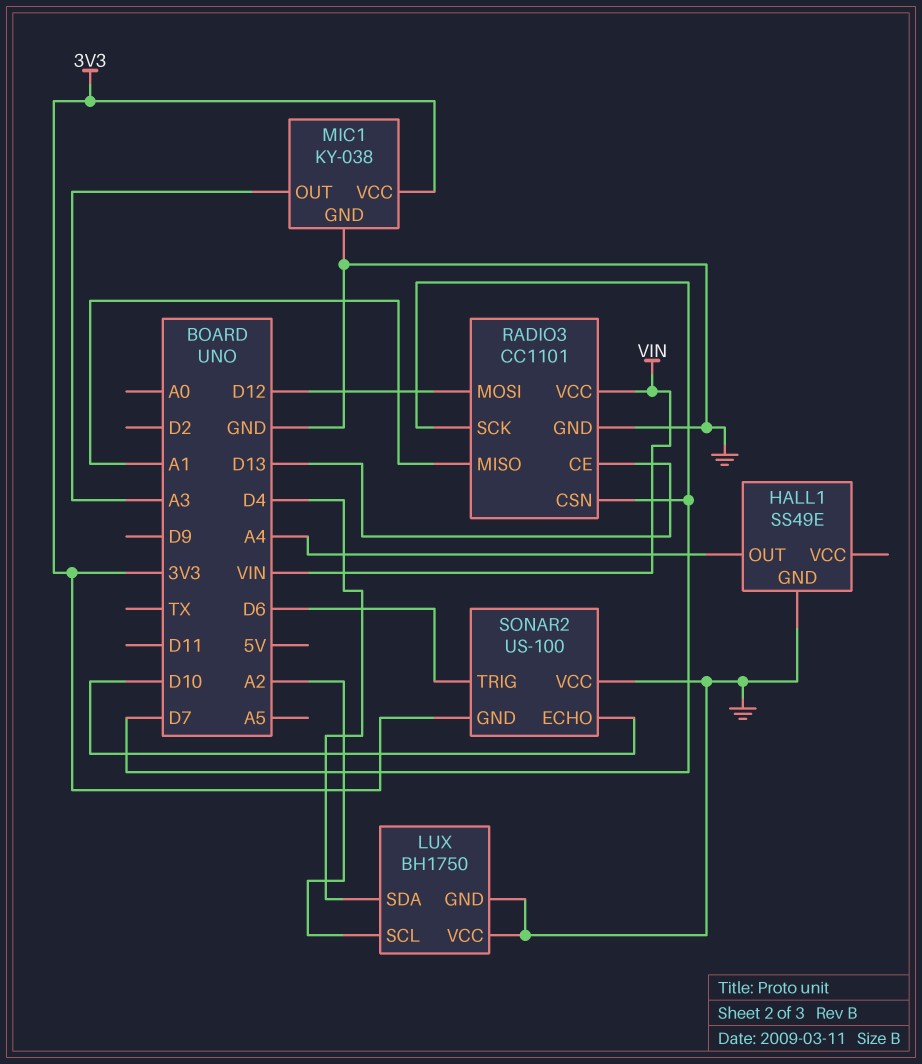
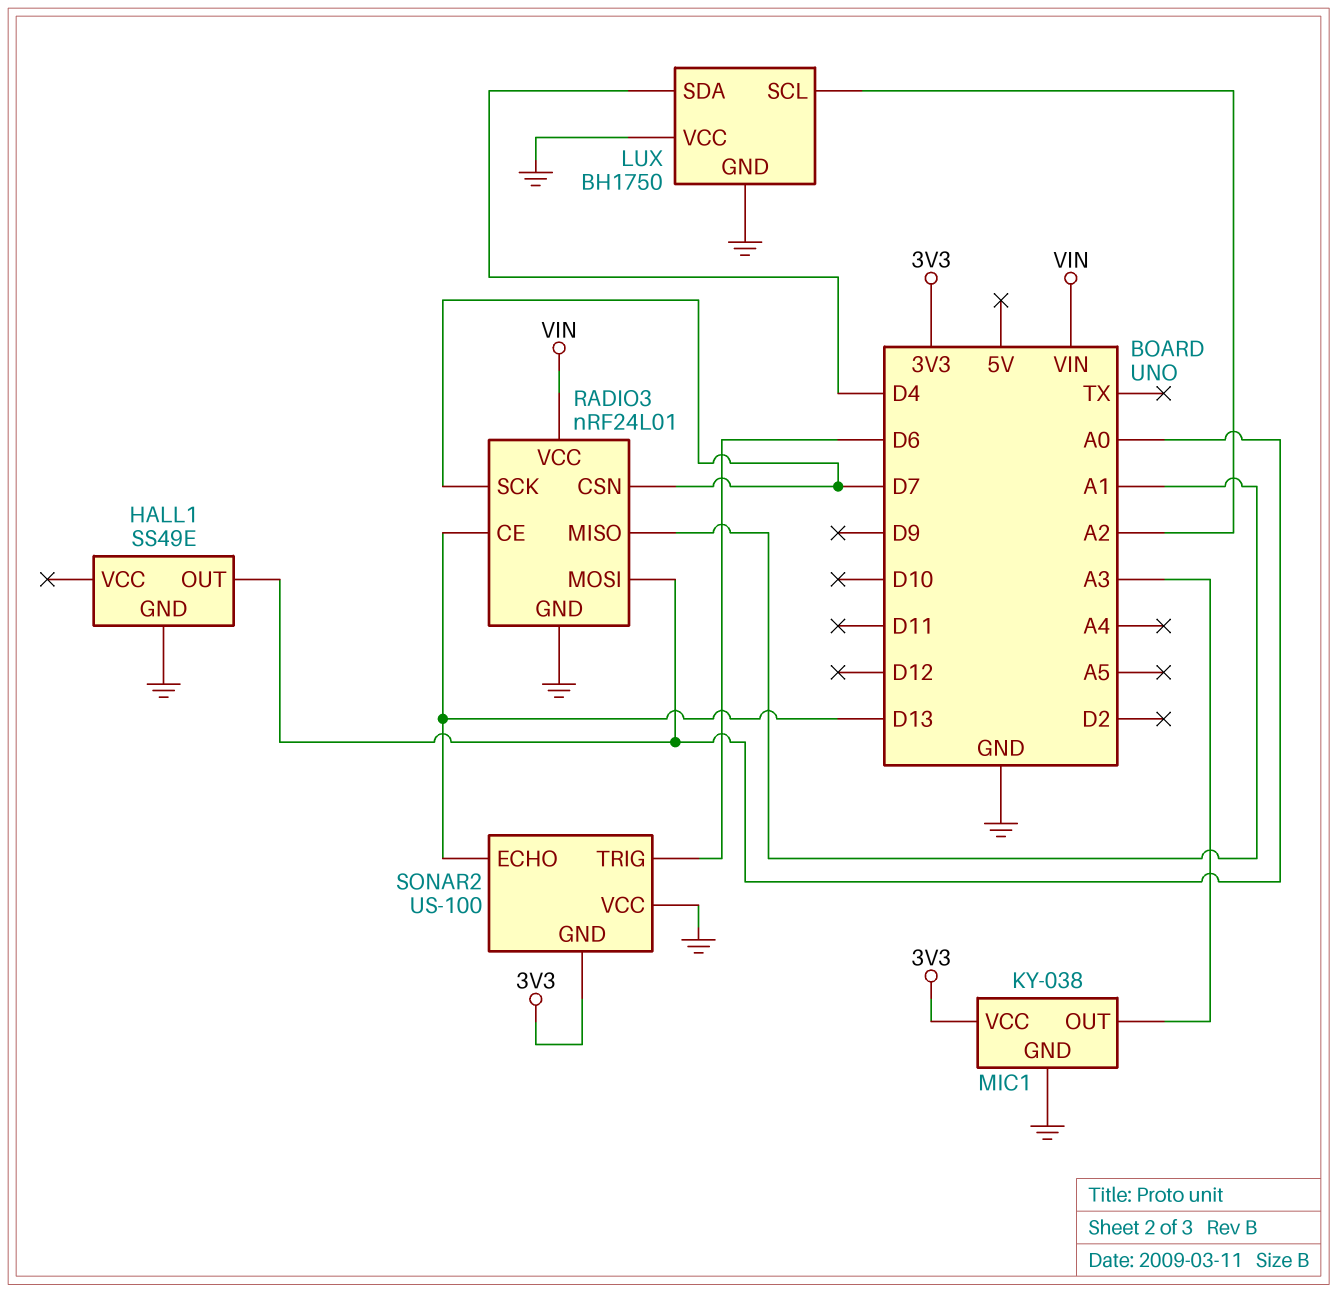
HALL1 pin OUT: A4 -> A0
RADIO3: CC1101 -> nRF24L01
RADIO3 pin MOSI: D12 -> A0
SONAR2 pin ECHO: D10 -> D13

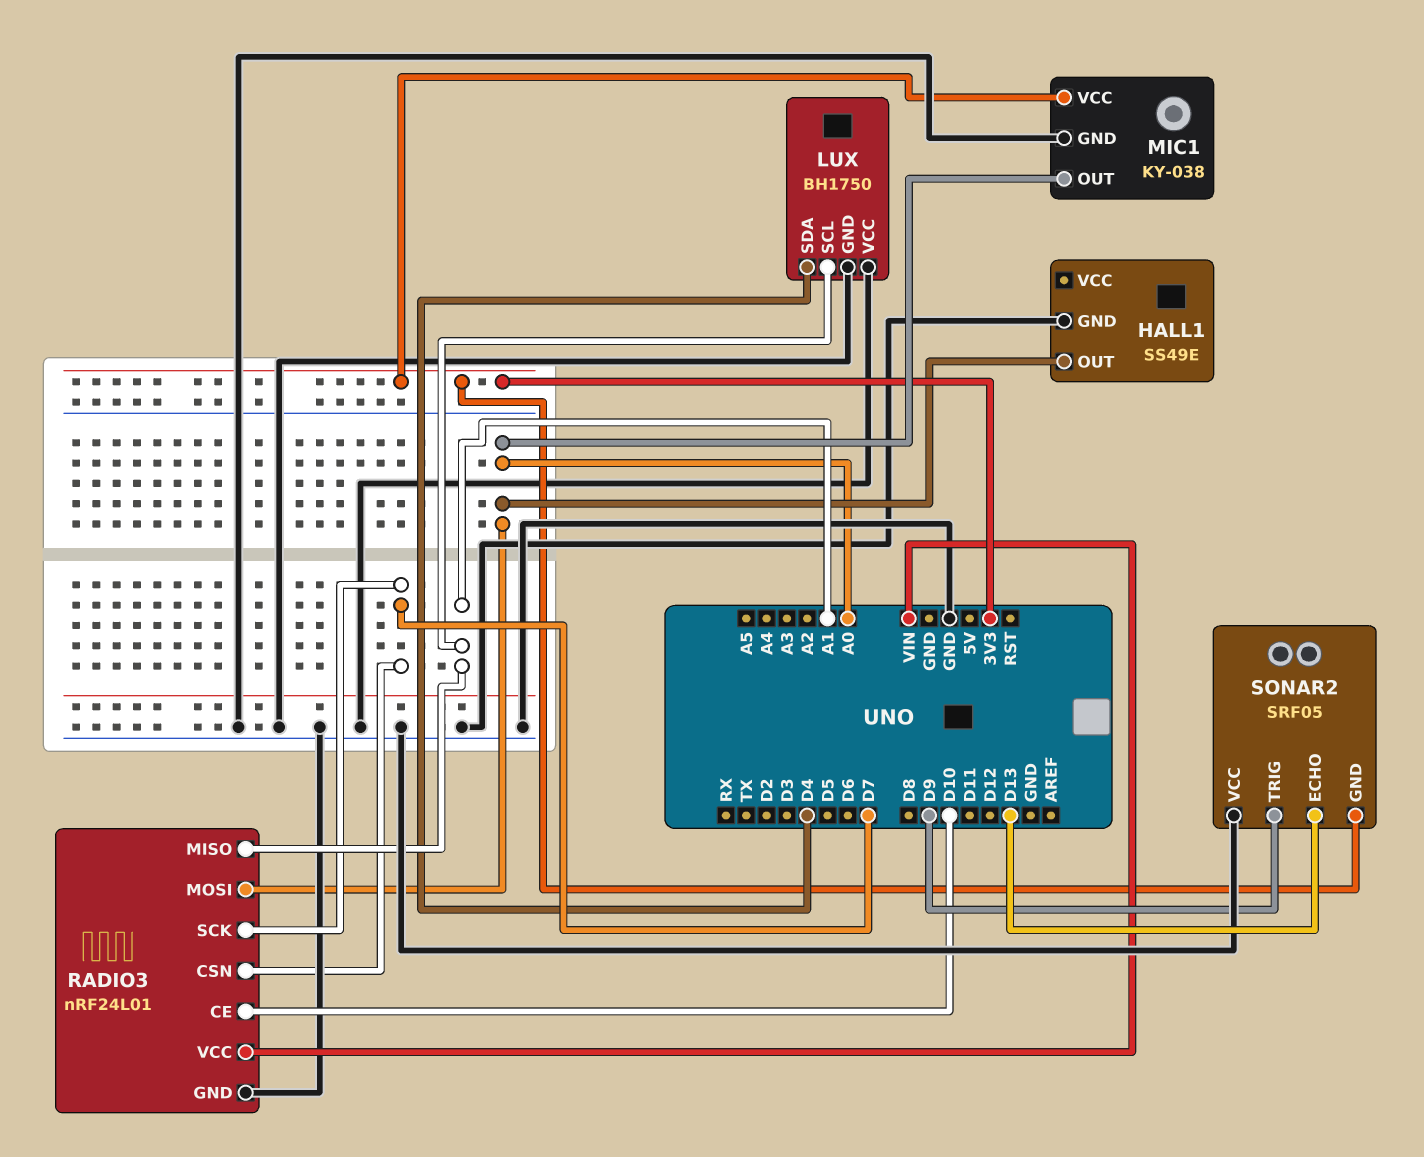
LUX pin SCL: A2 -> A1
MIC1 pin OUT: A3 -> A0
RADIO3 pin CE: D13 -> D10
SONAR2: US-100 -> SRF05
SONAR2 pin TRIG: D6 -> D9

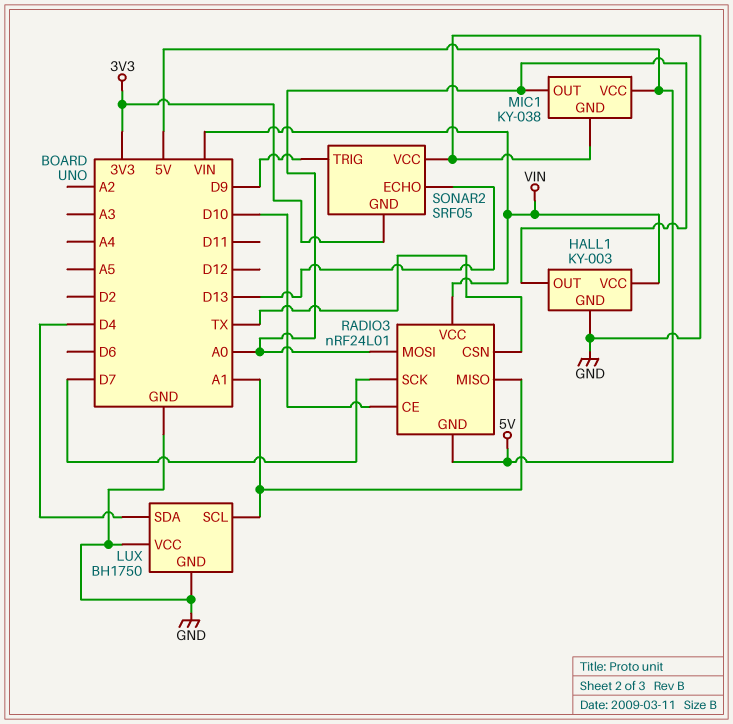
HALL1: SS49E -> KY-003
HALL1 pin VCC: none -> VIN
MIC1 pin VCC: 3V3 -> 5V
RADIO3 pin CSN: D7 -> TX
RADIO3 pin GND: GND -> 5V

